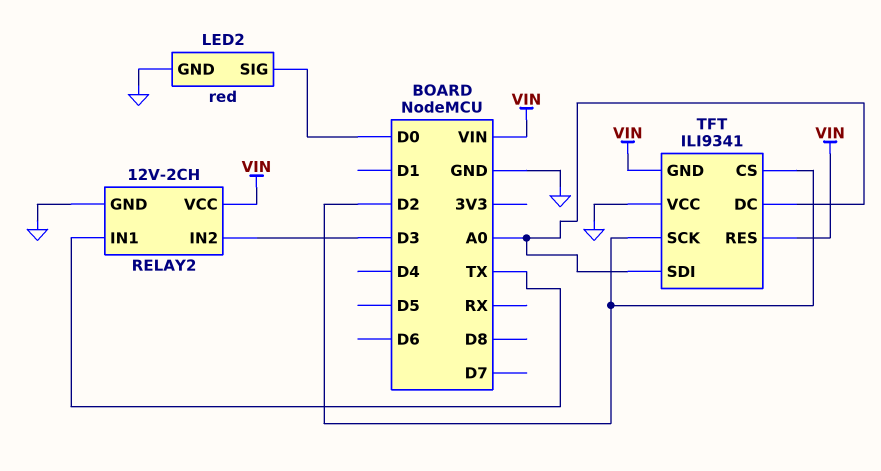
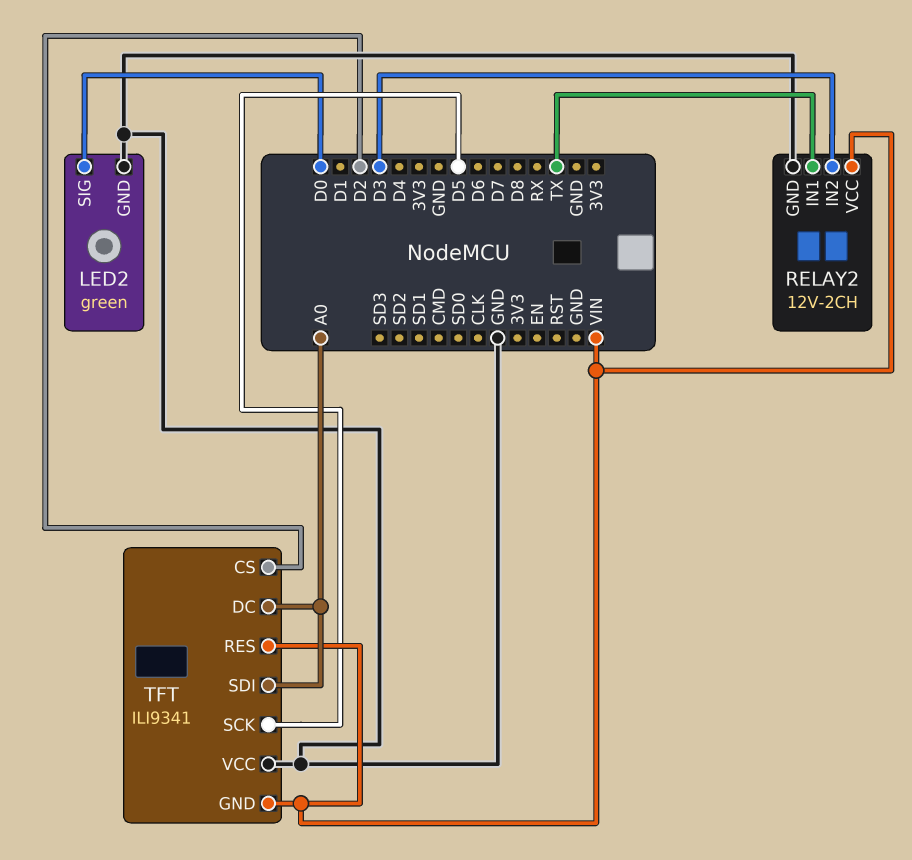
LED2: red -> green
TFT pin SCK: D2 -> D5

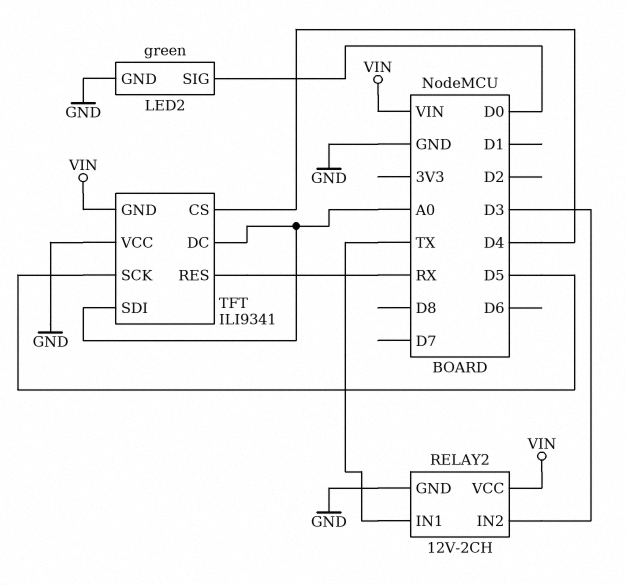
TFT pin CS: D2 -> D4
TFT pin RES: VIN -> RX

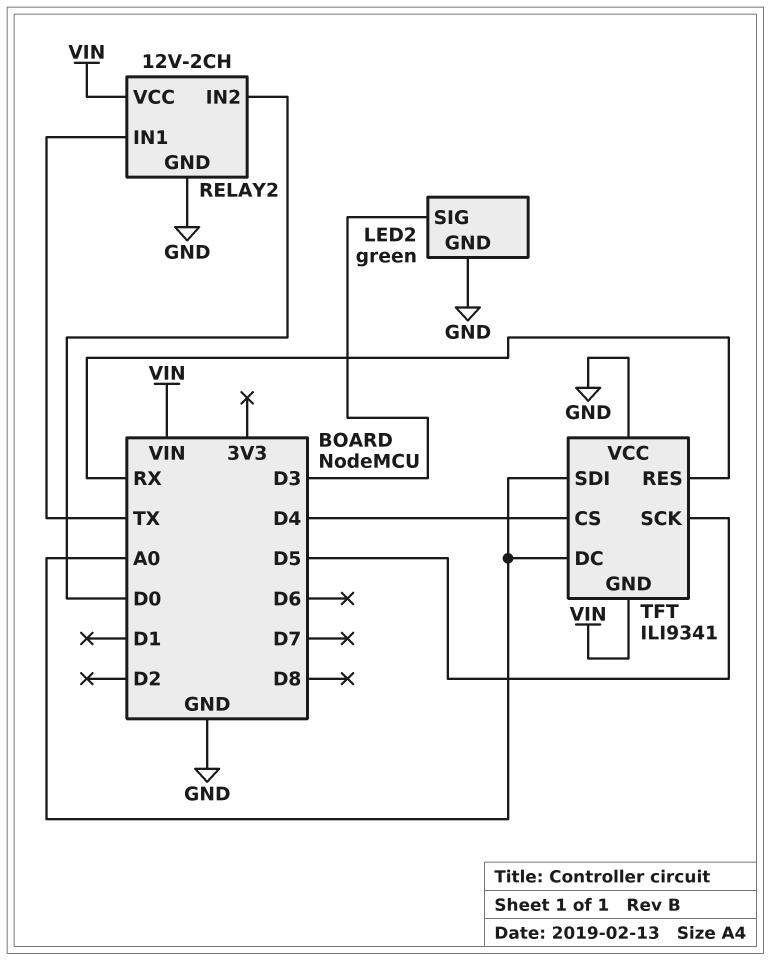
LED2 pin SIG: D0 -> D3
RELAY2 pin IN2: D3 -> D0

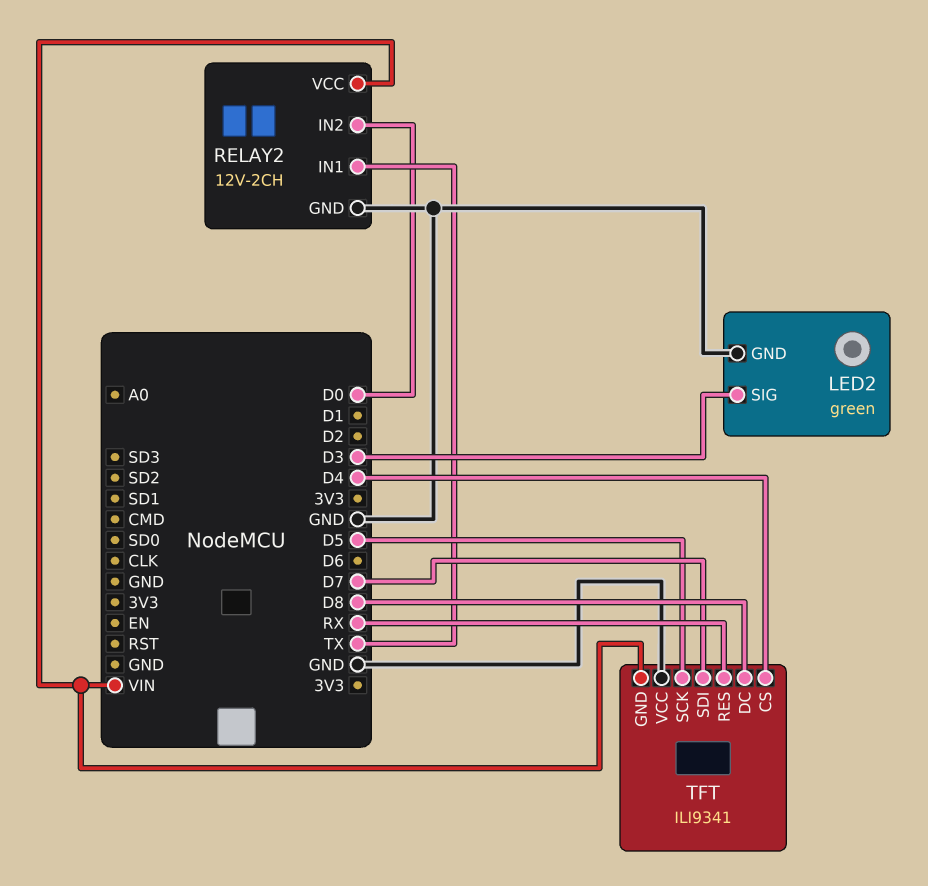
TFT pin DC: A0 -> D8
TFT pin SDI: A0 -> D7

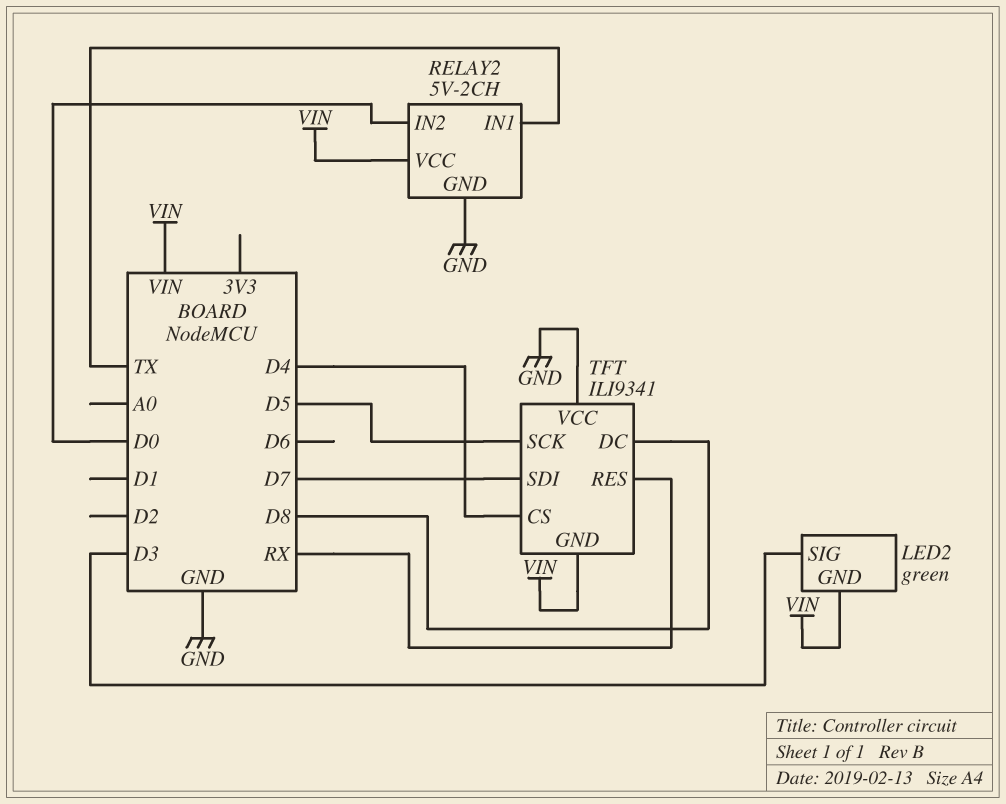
LED2 pin GND: GND -> VIN
RELAY2: 12V-2CH -> 5V-2CH

